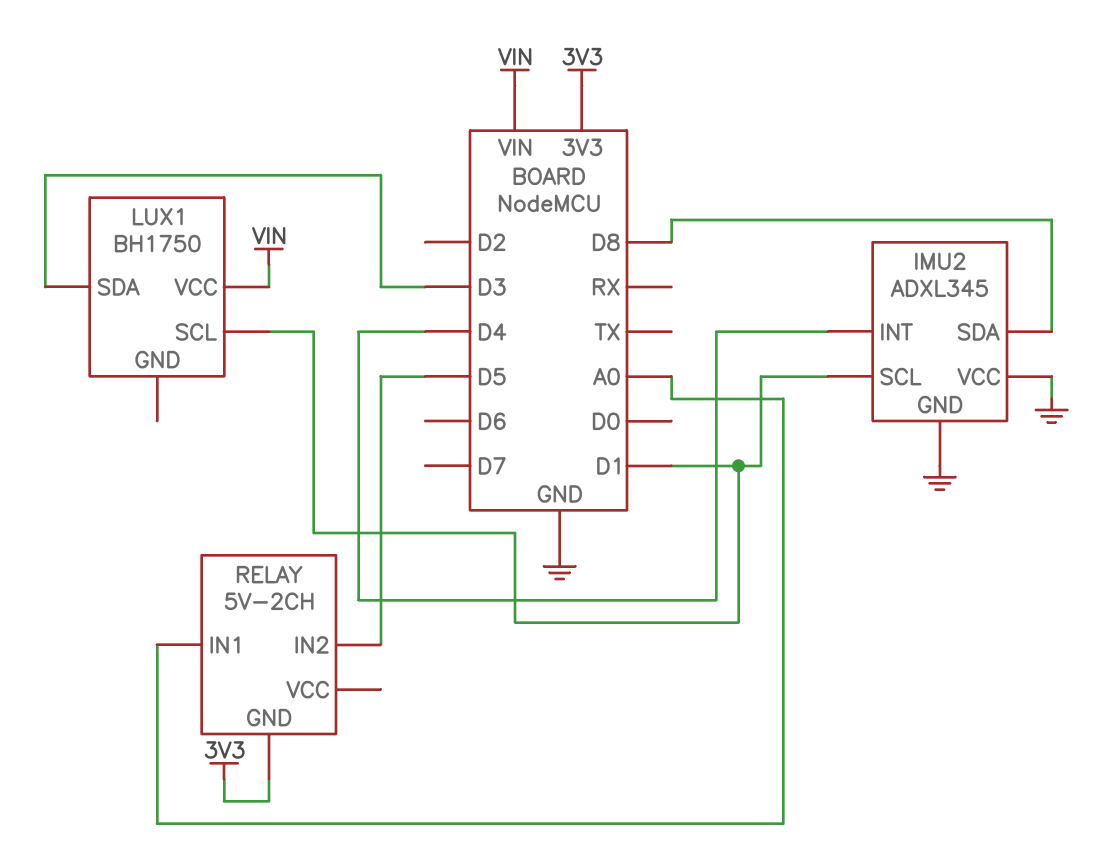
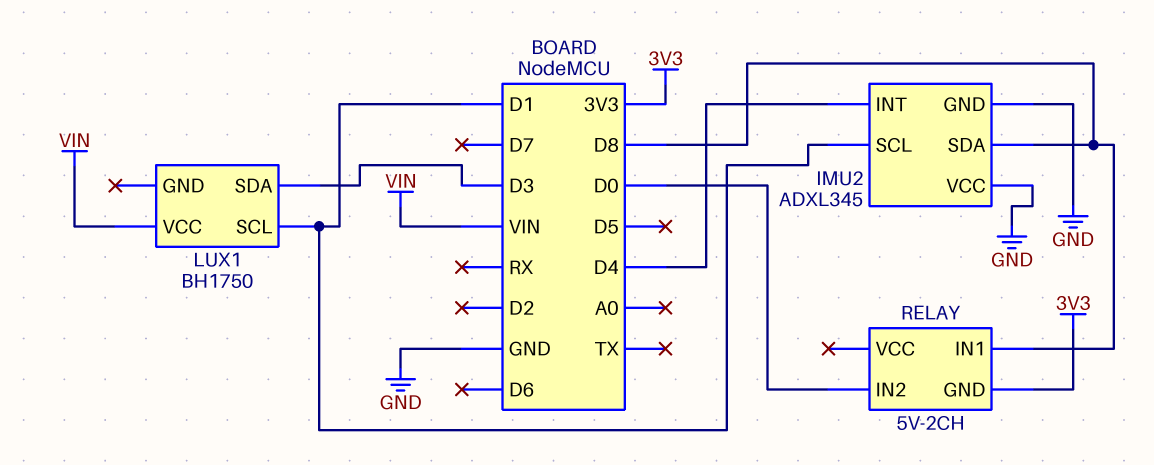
RELAY pin IN1: A0 -> D8
RELAY pin IN2: D5 -> D0

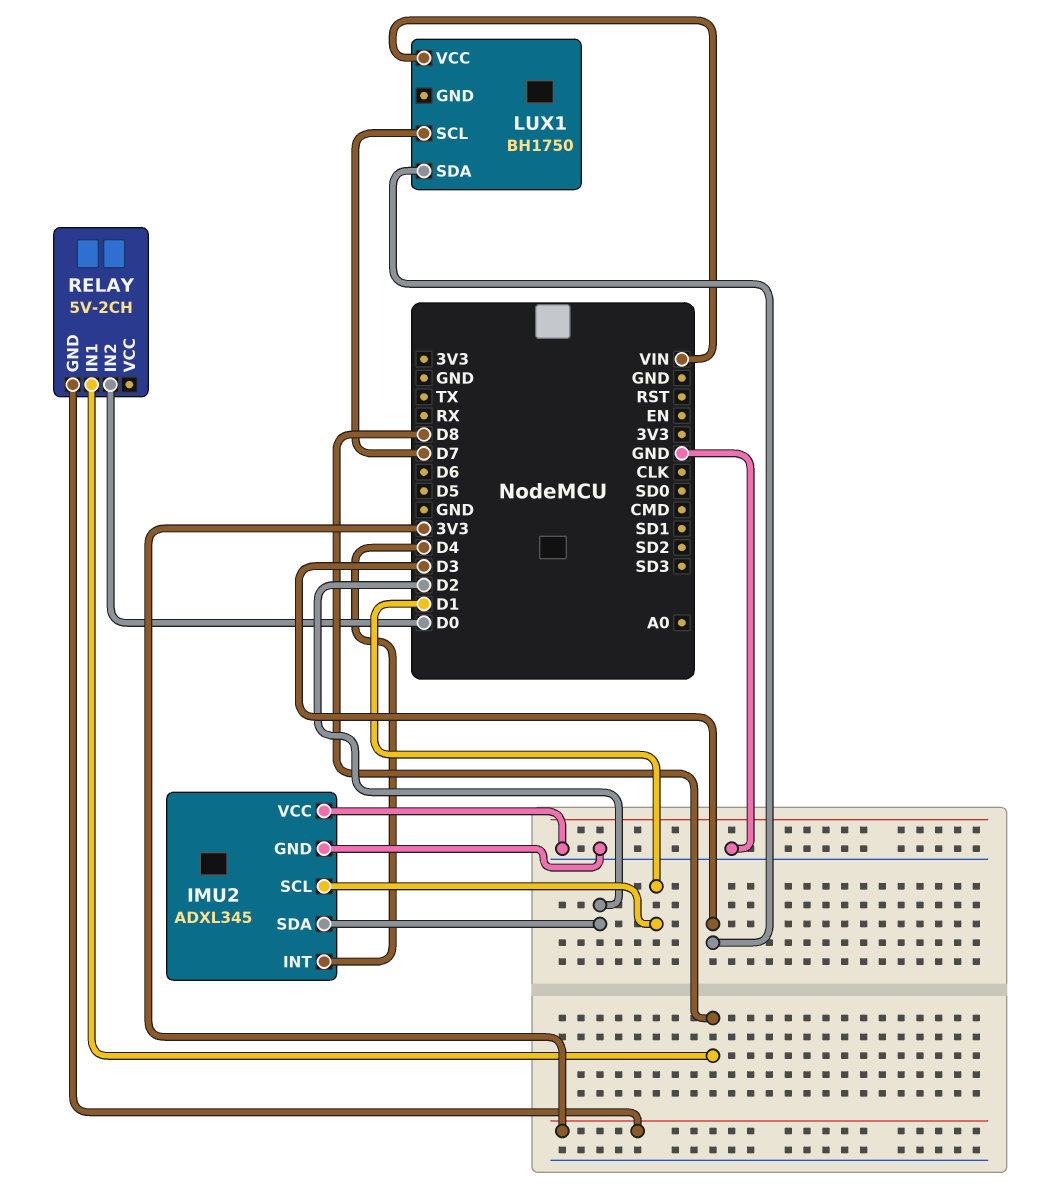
IMU2 pin SDA: D8 -> D2
LUX1 pin SCL: D1 -> D7

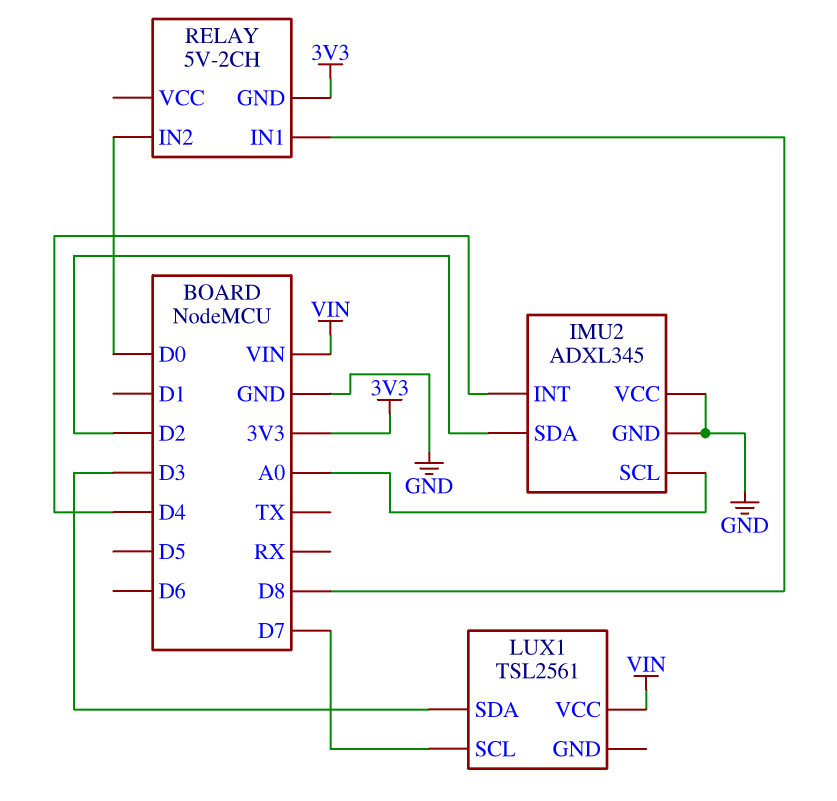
IMU2 pin SCL: D1 -> A0
LUX1: BH1750 -> TSL2561

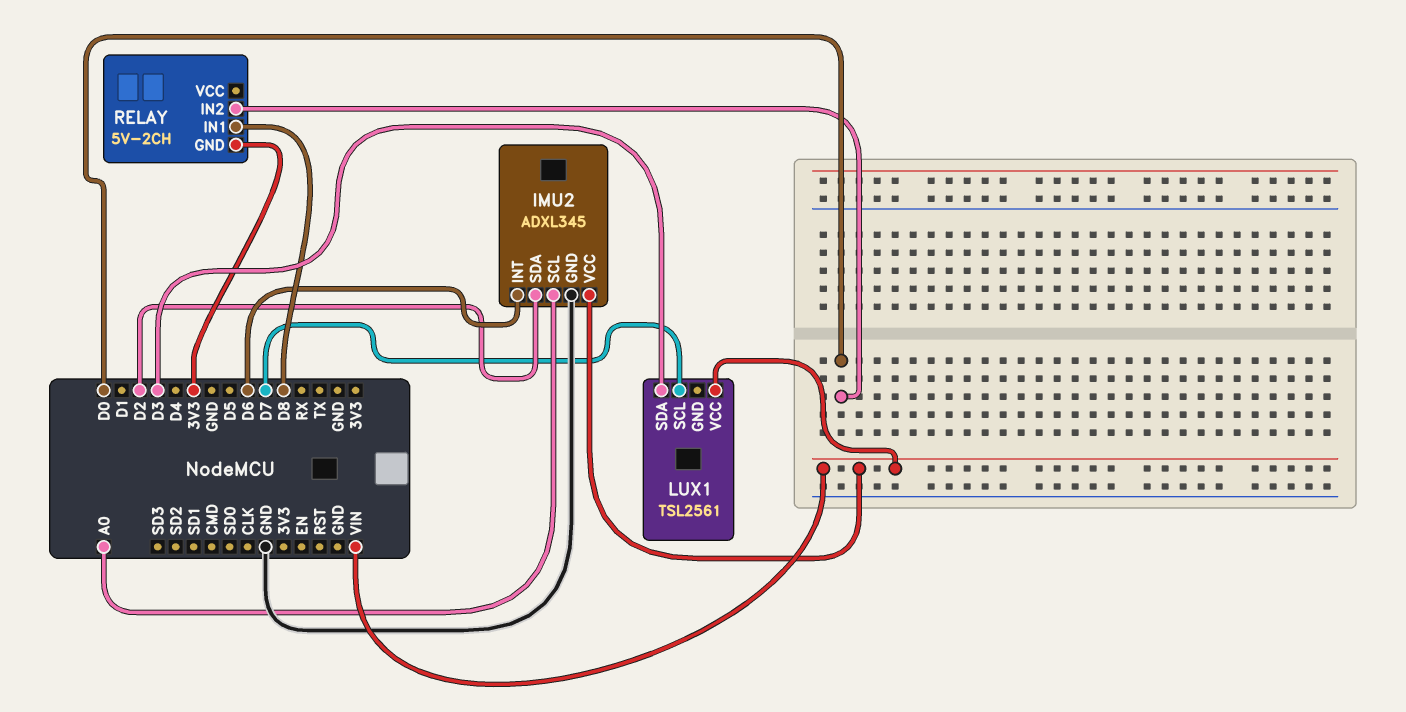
IMU2 pin INT: D4 -> D6
IMU2 pin VCC: GND -> VIN

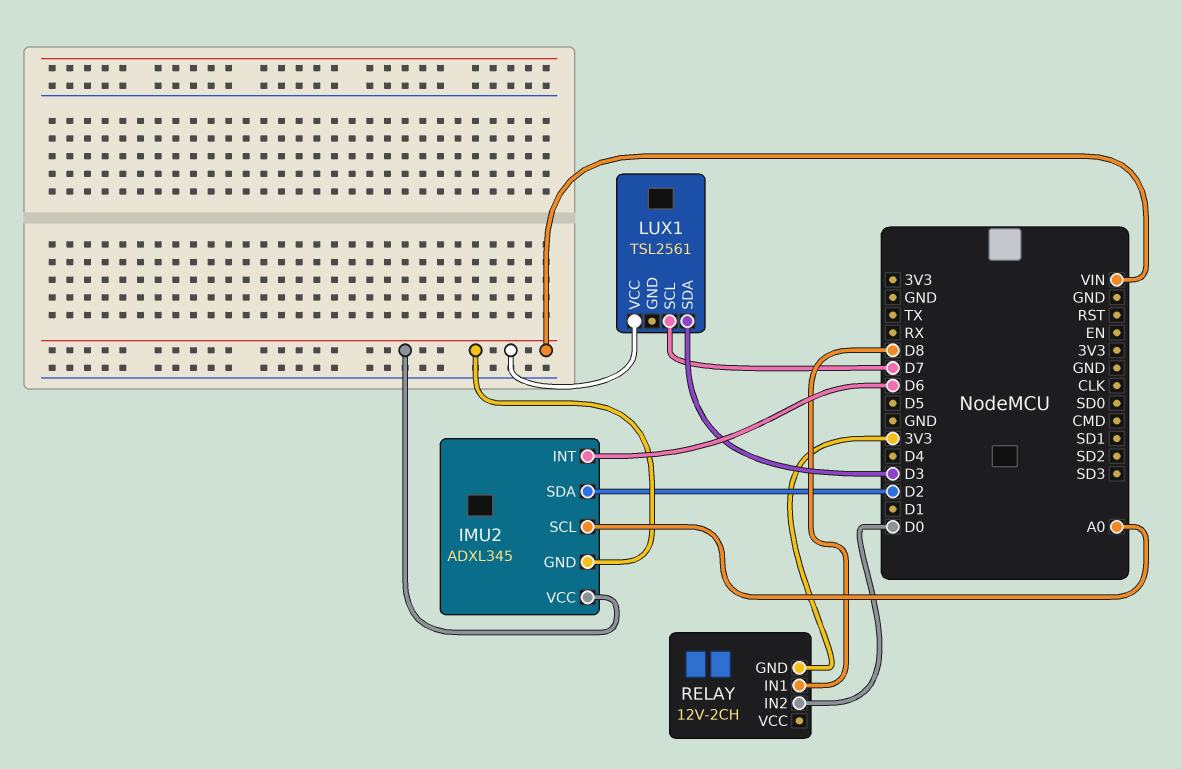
IMU2 pin GND: GND -> VIN
RELAY: 5V-2CH -> 12V-2CH

